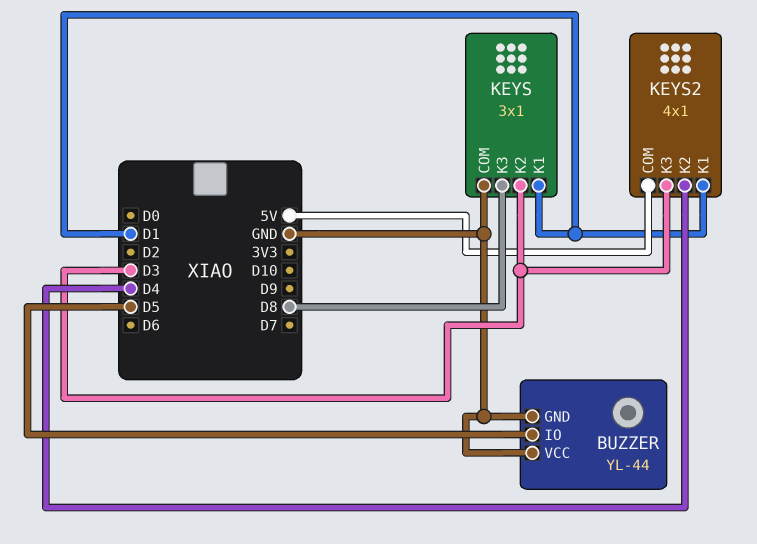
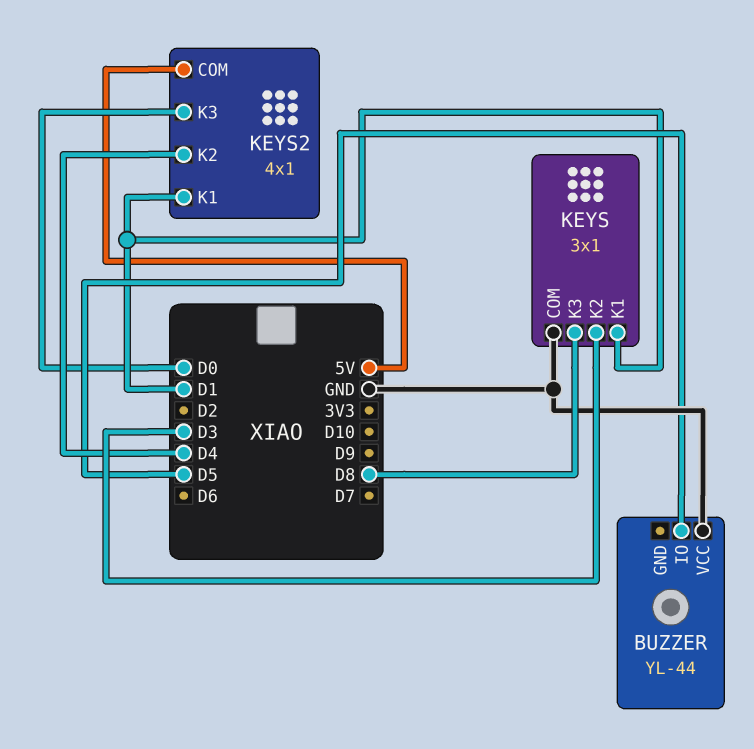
BUZZER pin GND: GND -> none
KEYS2 pin K3: D3 -> D0

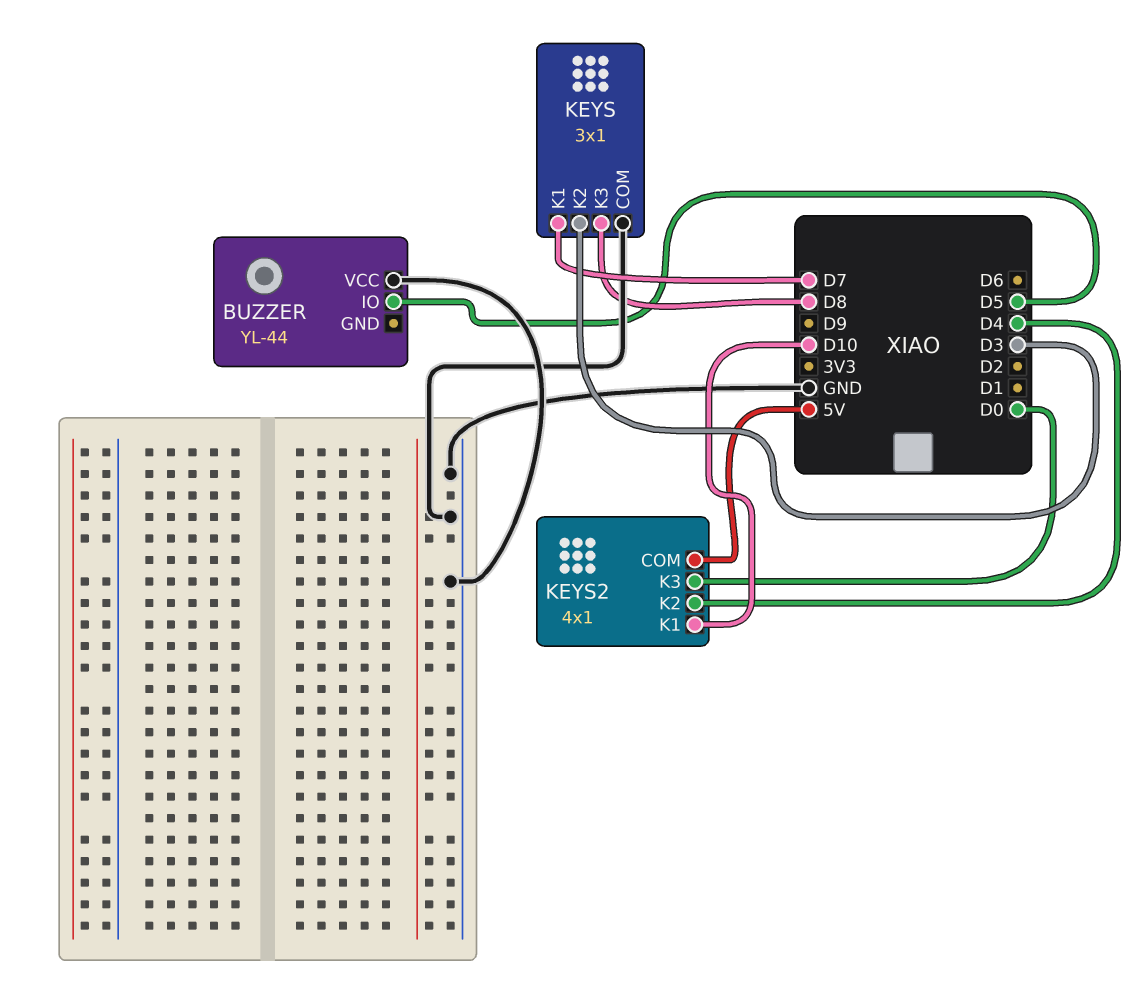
KEYS pin K1: D1 -> D7
KEYS2 pin K1: D1 -> D10

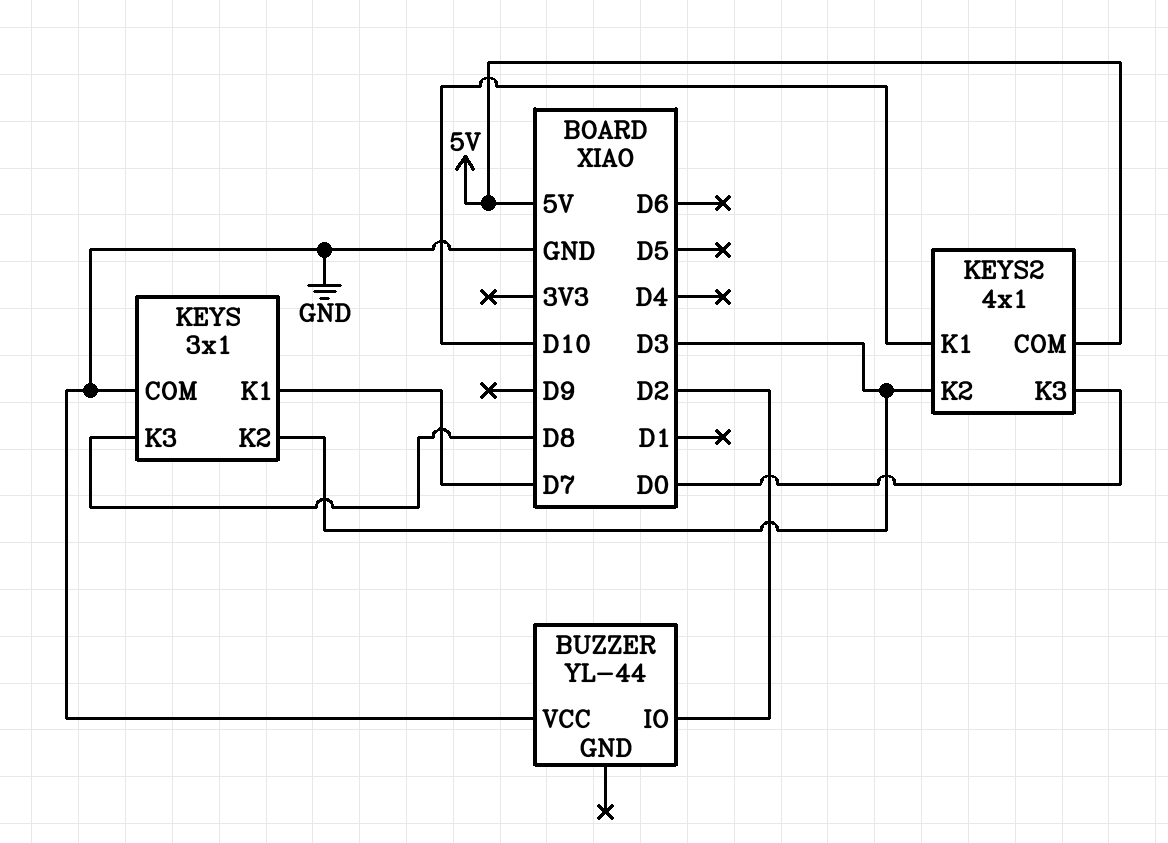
BUZZER pin IO: D5 -> D2
KEYS2 pin K2: D4 -> D3

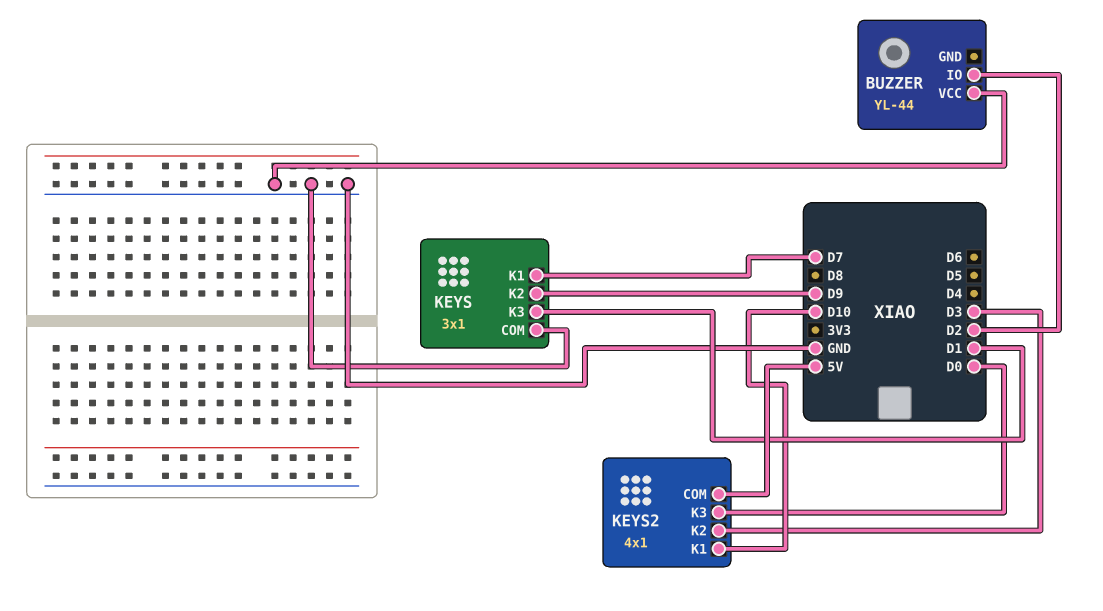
KEYS pin K2: D3 -> D9
KEYS pin K3: D8 -> D1

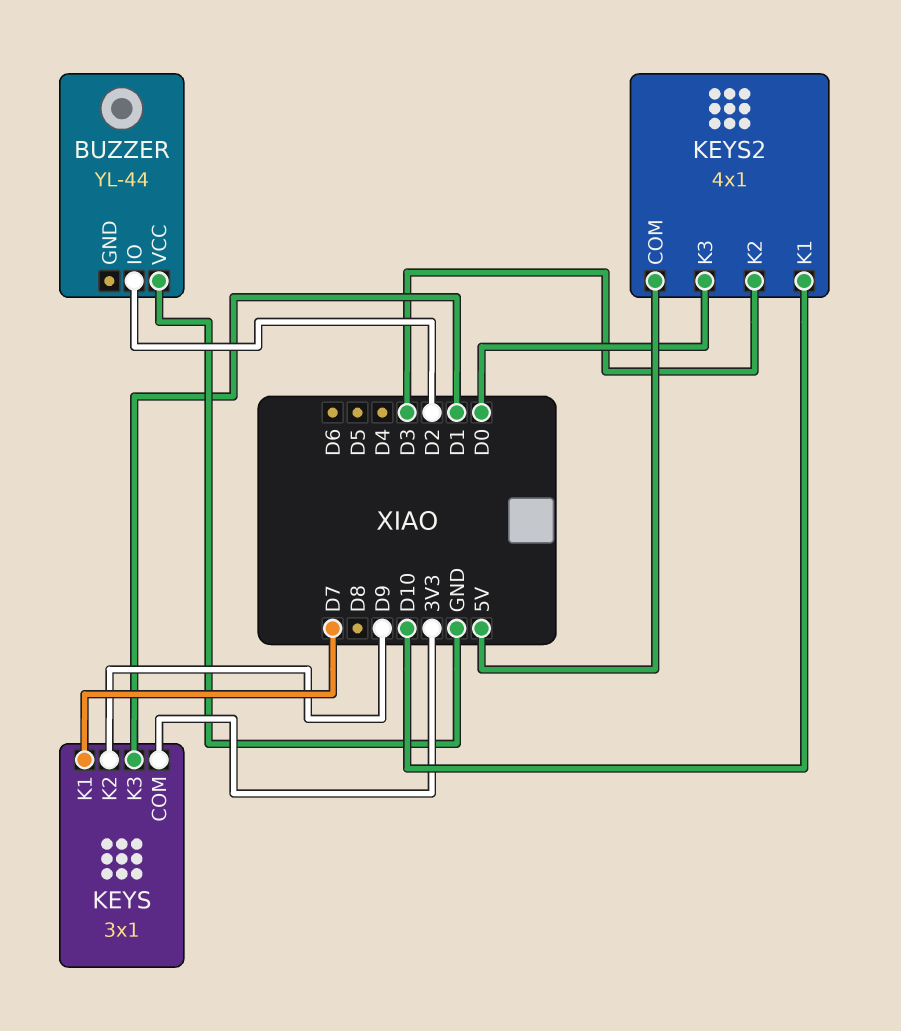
KEYS pin COM: GND -> 3V3

